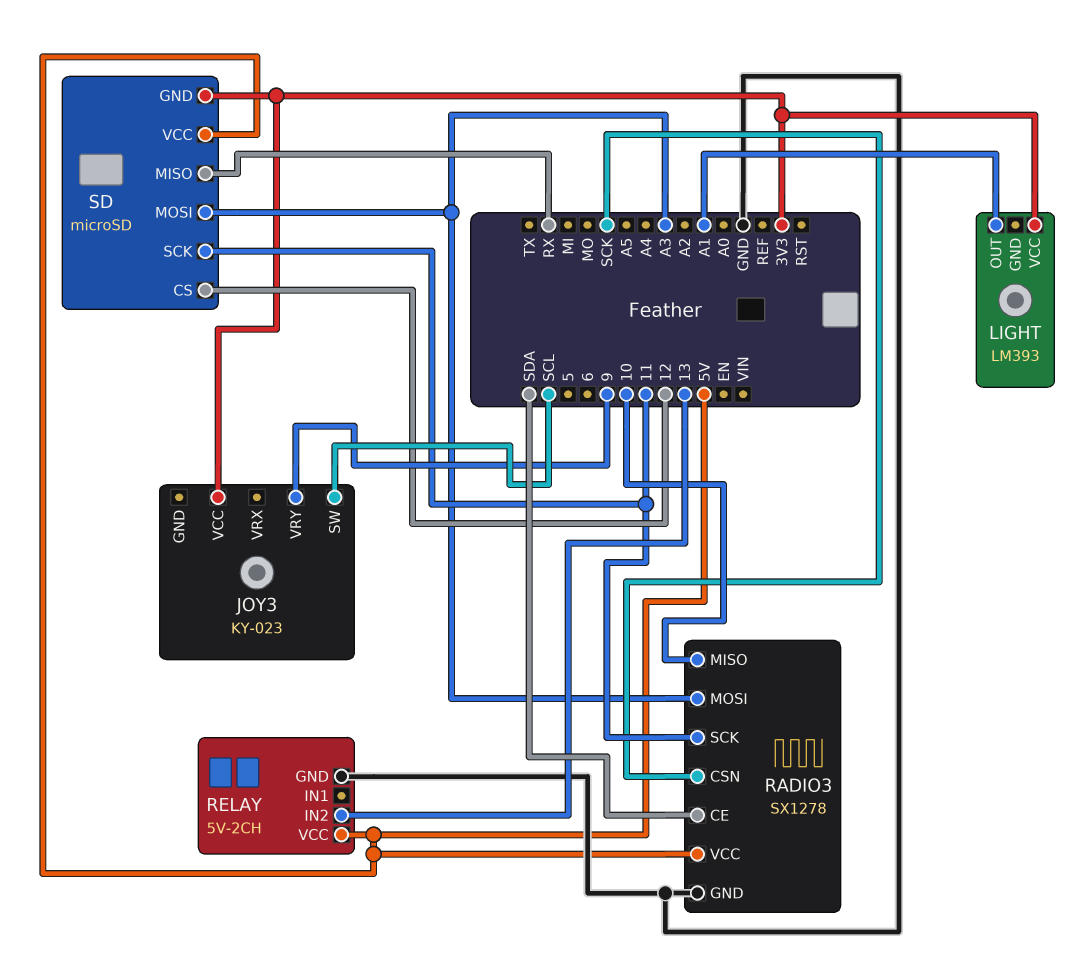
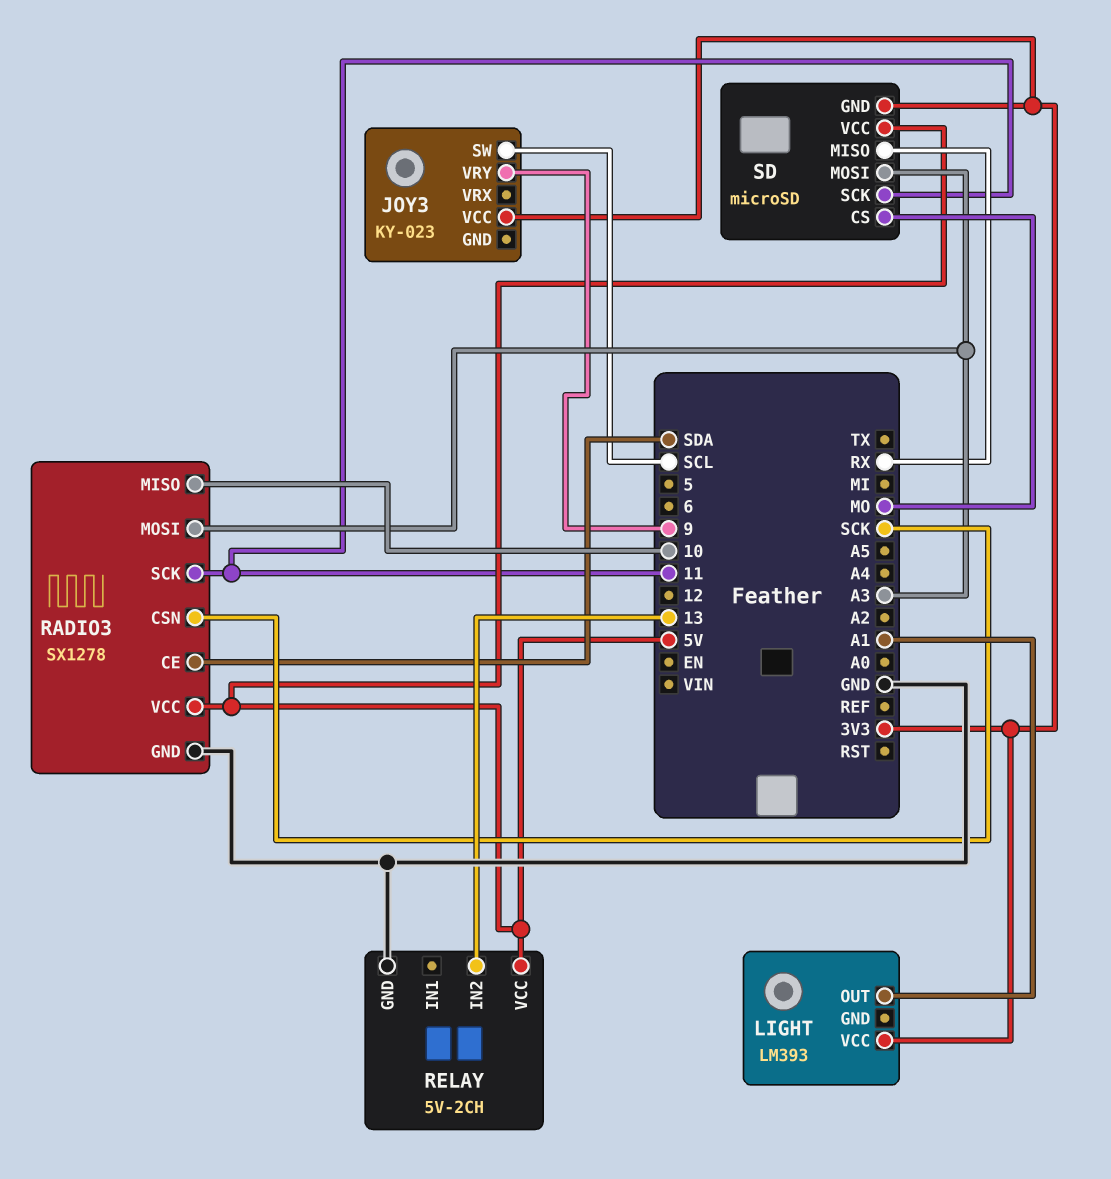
SD pin CS: 12 -> MO

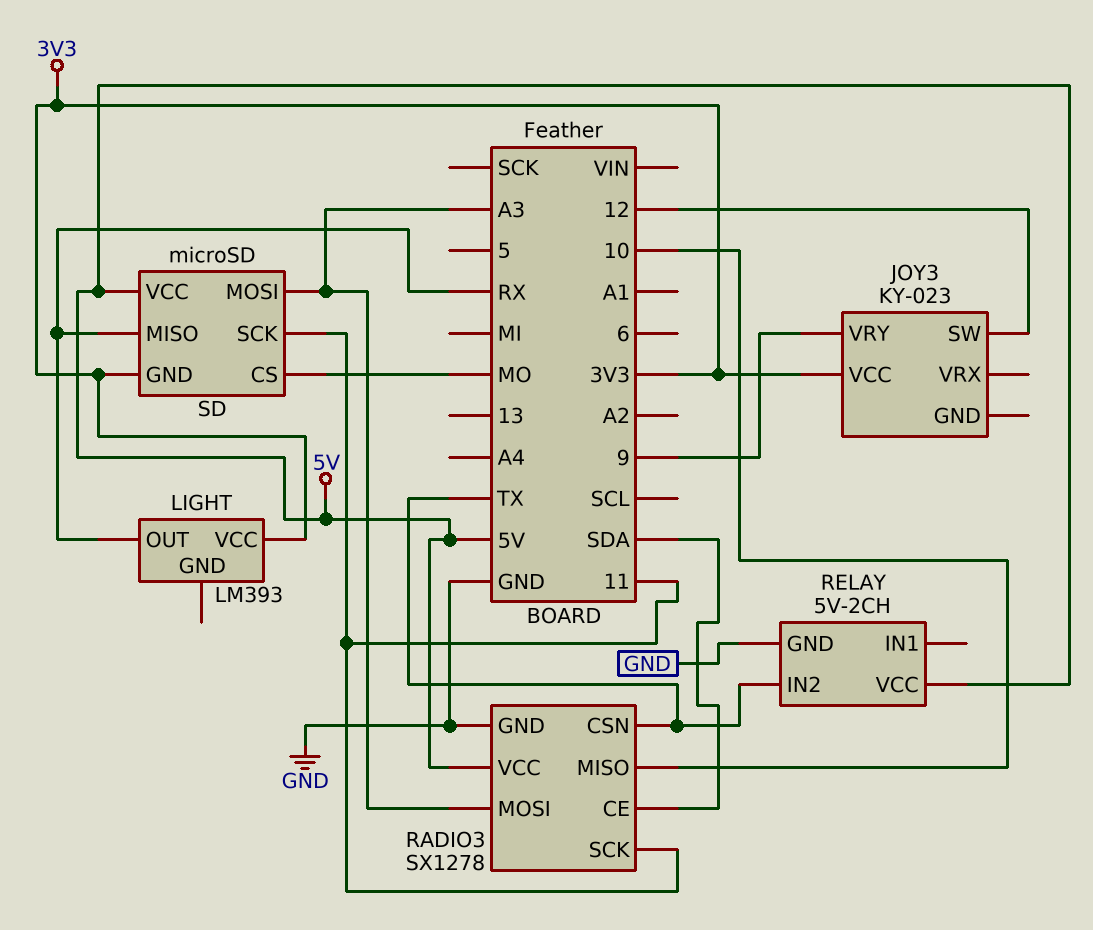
JOY3 pin SW: SCL -> 12
LIGHT pin OUT: A1 -> RX
RADIO3 pin CSN: SCK -> TX
RELAY pin IN2: 13 -> TX

